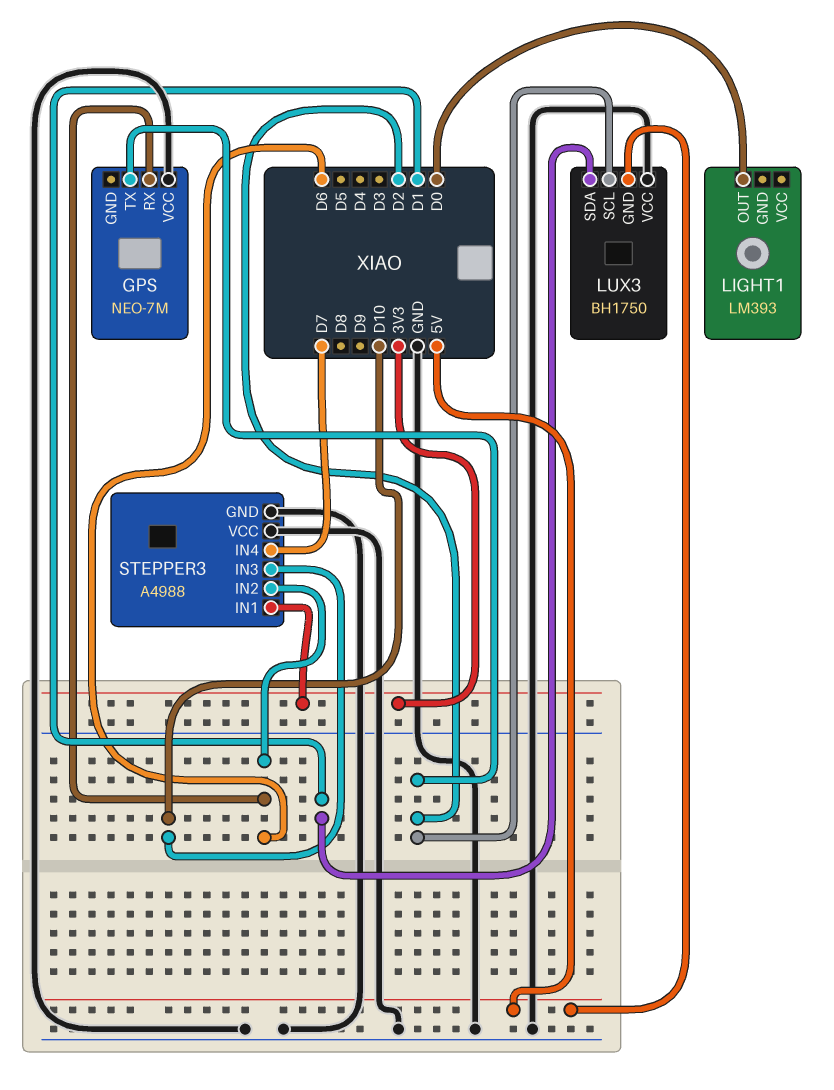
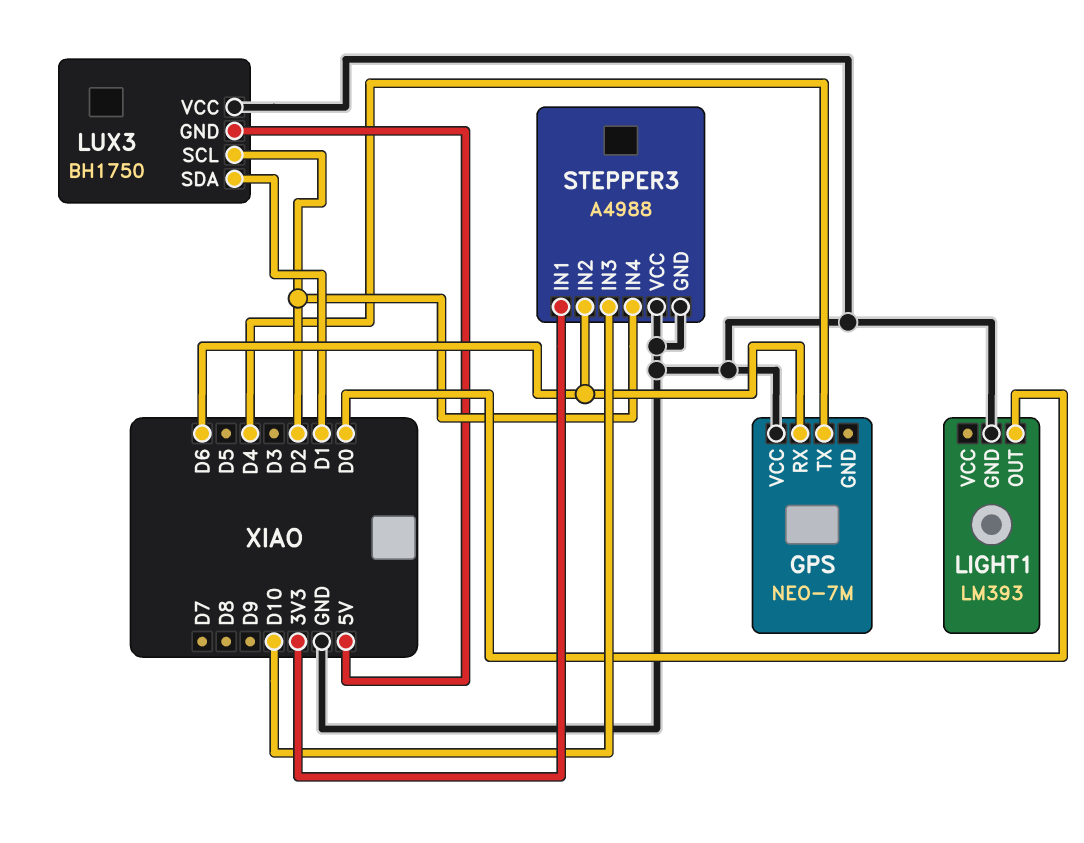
GPS pin TX: D2 -> D4
LIGHT1 pin GND: none -> GND
STEPPER3 pin IN4: D7 -> D2

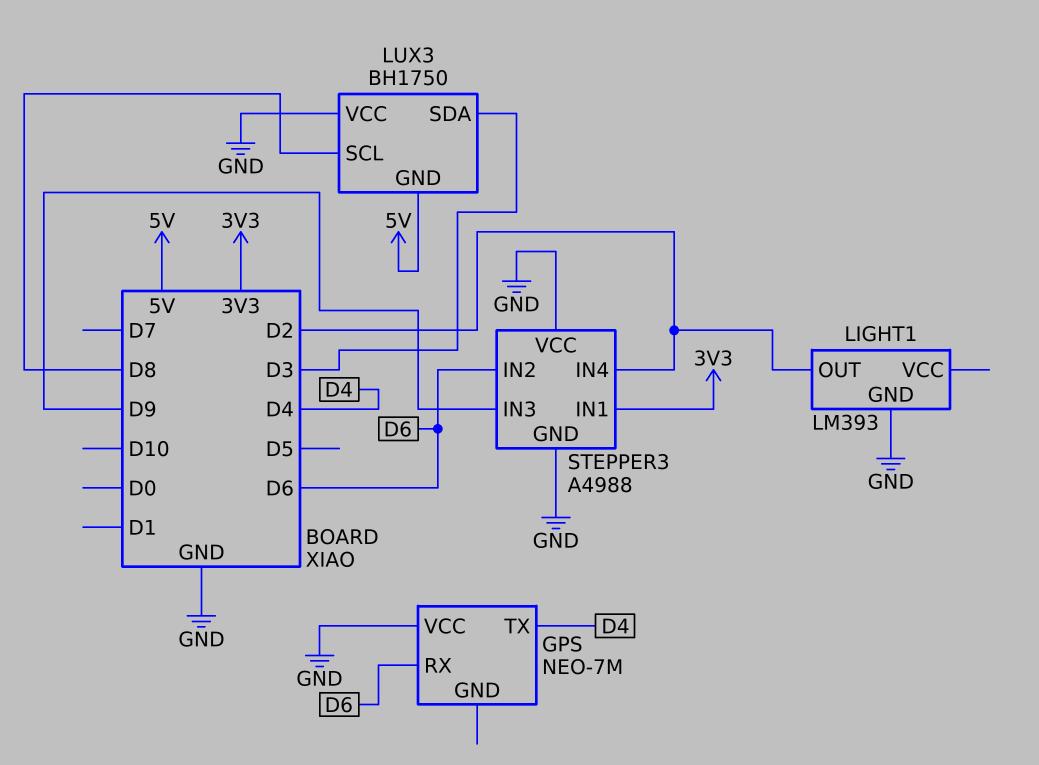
LIGHT1 pin OUT: D0 -> D2
LUX3 pin SCL: D2 -> D8
LUX3 pin SDA: D1 -> D3
STEPPER3 pin IN3: D10 -> D9

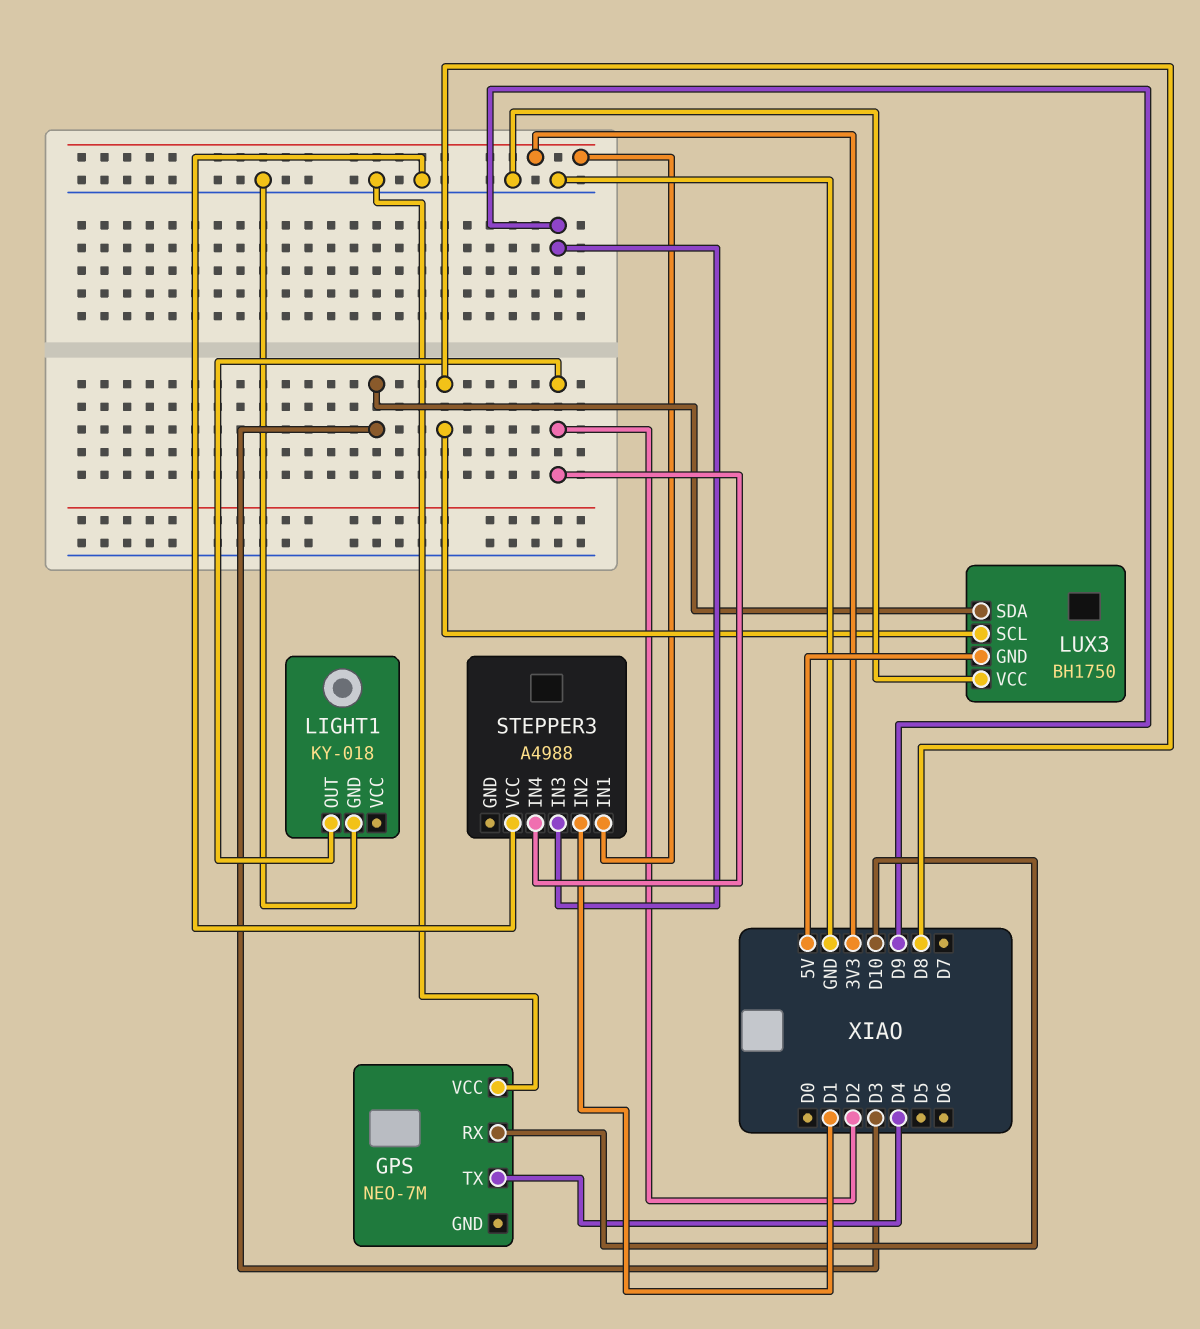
GPS pin RX: D6 -> D10
LIGHT1: LM393 -> KY-018
STEPPER3 pin GND: GND -> none
STEPPER3 pin IN2: D6 -> D1

